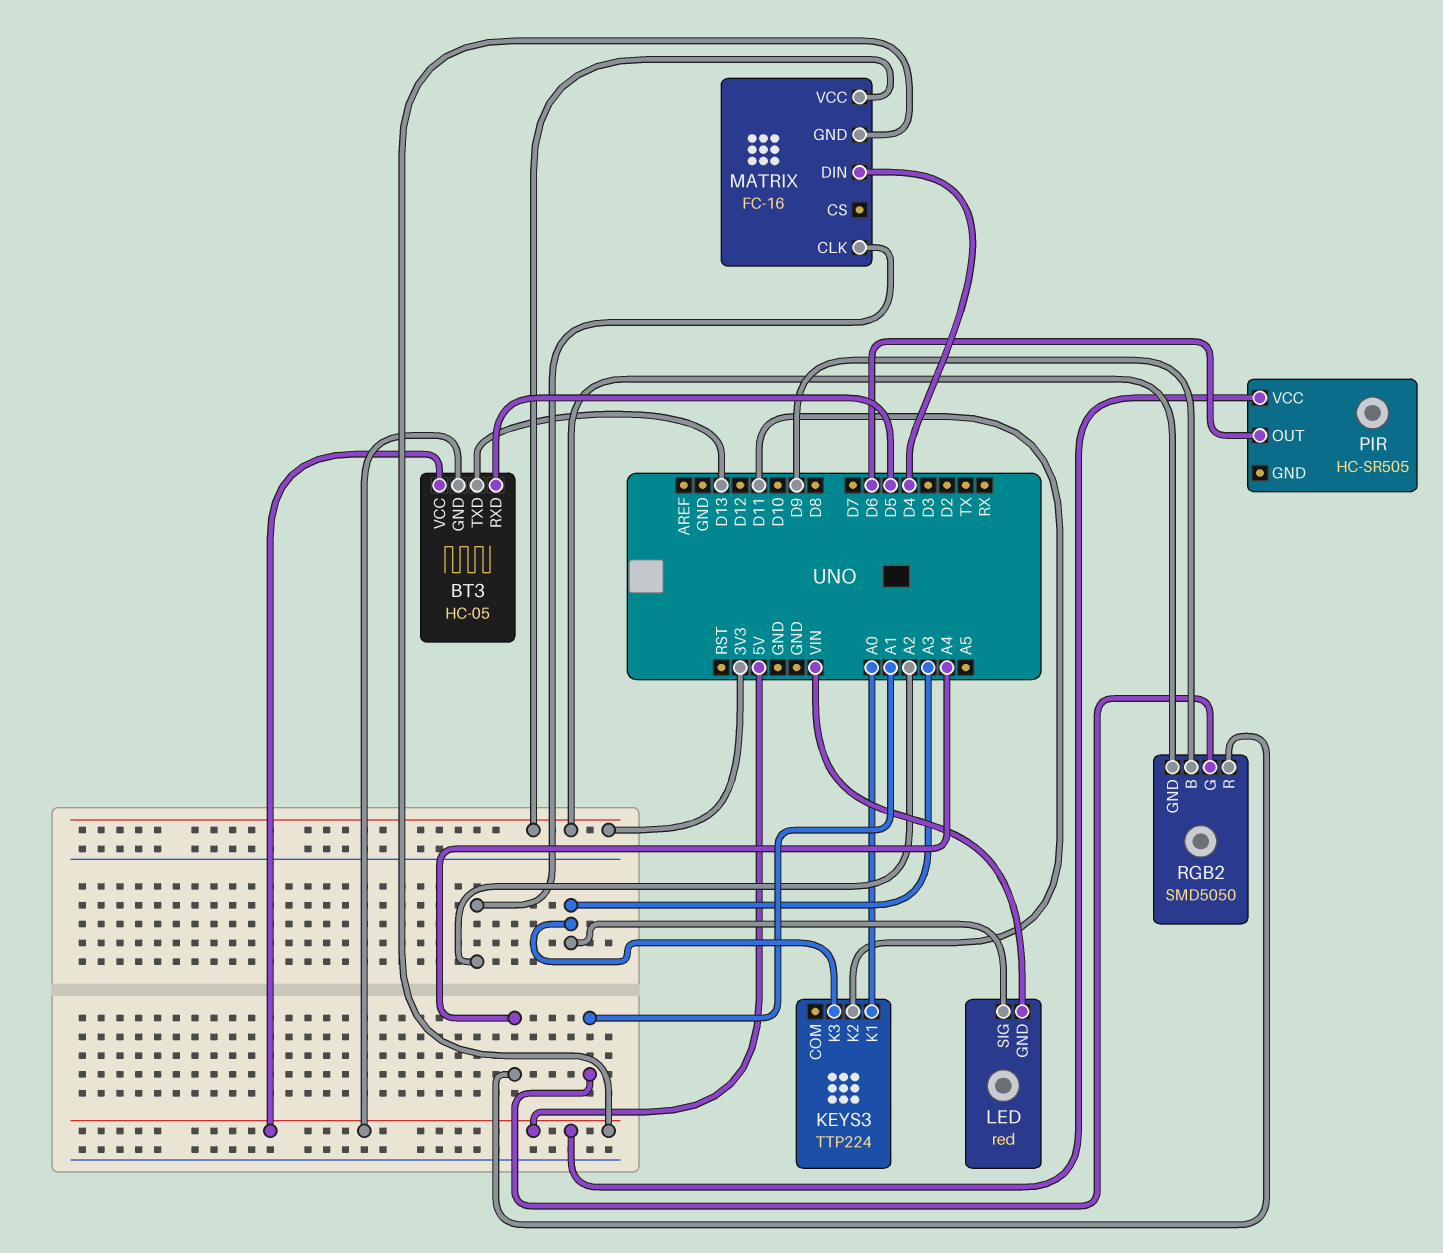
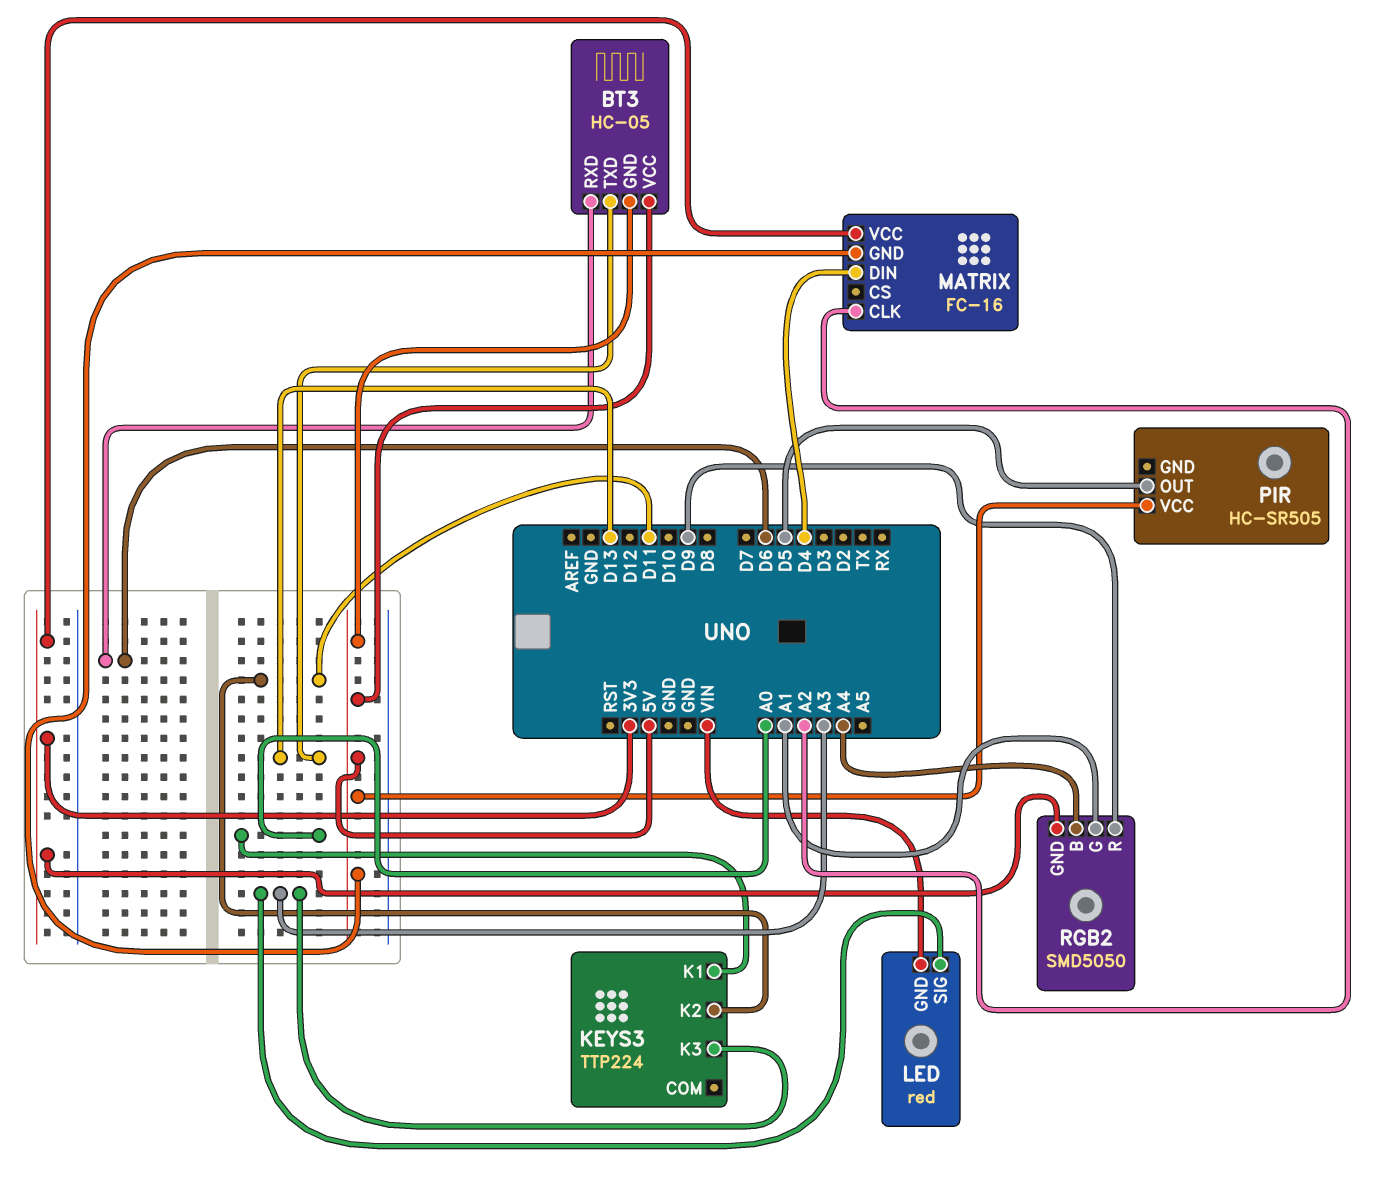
BT3 pin RXD: D5 -> D6
PIR pin OUT: D6 -> D5
RGB2 pin B: D9 -> A4
RGB2 pin R: A4 -> D9

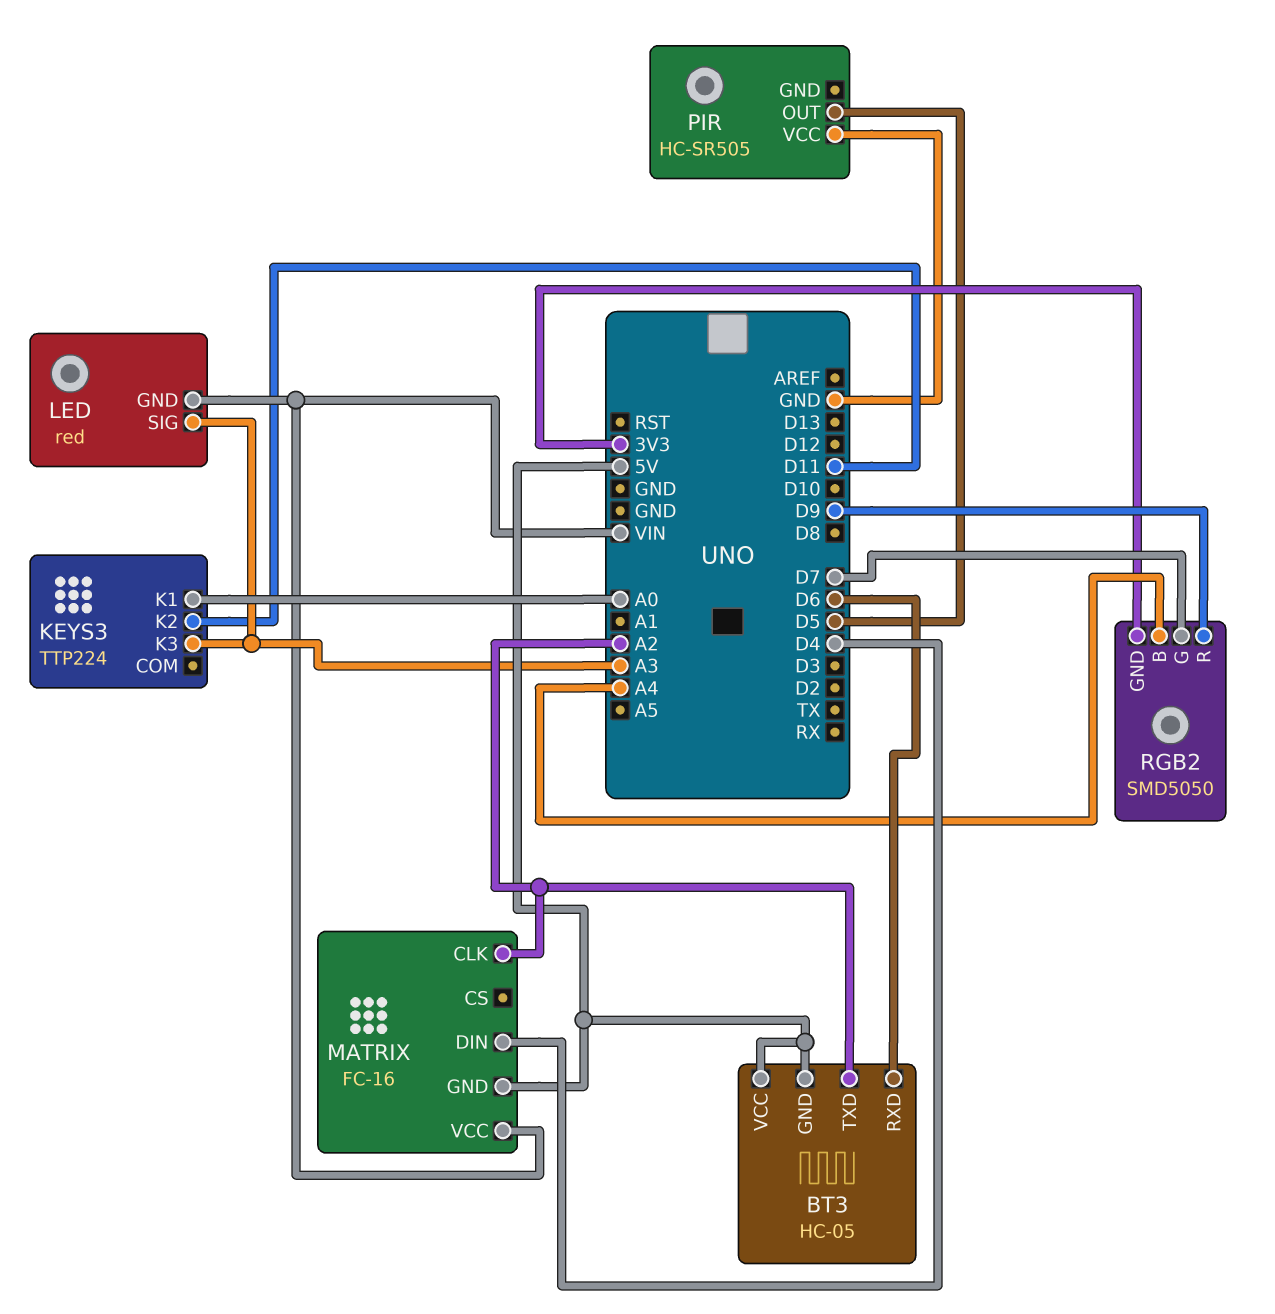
BT3 pin TXD: D13 -> A2
MATRIX pin VCC: 3V3 -> VIN
PIR pin VCC: 5V -> GND
RGB2 pin G: A1 -> D7

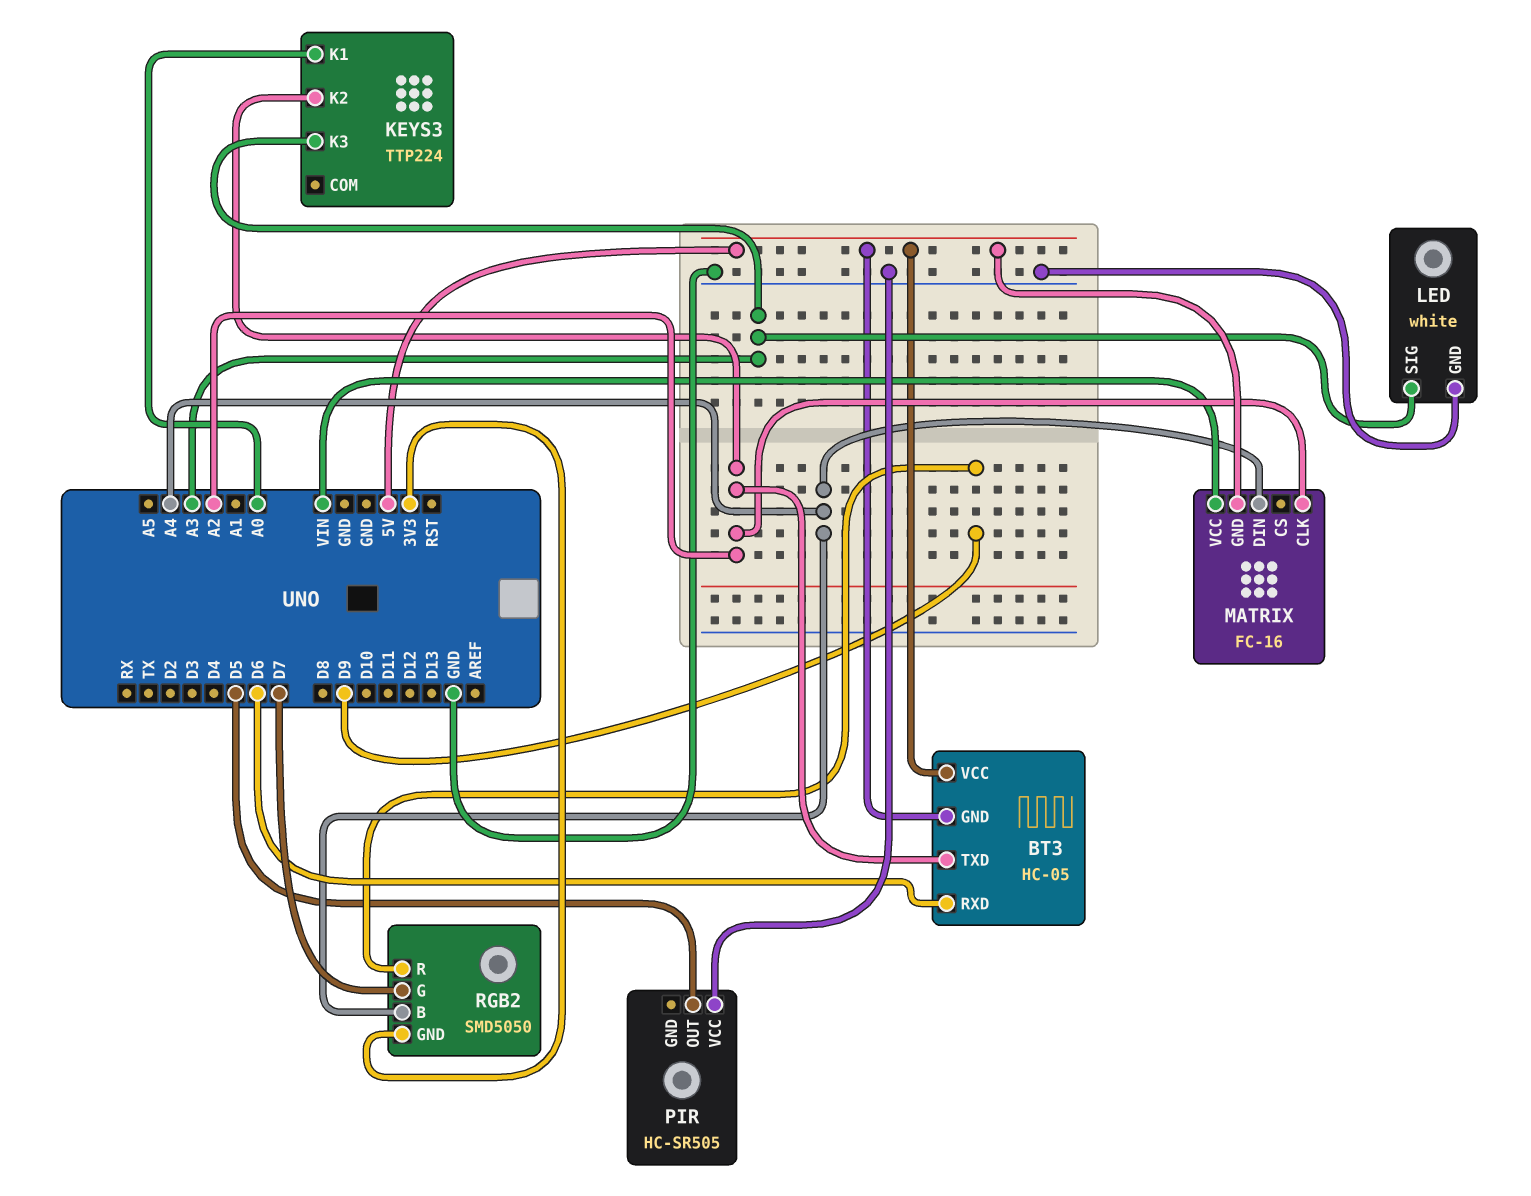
KEYS3 pin K2: D11 -> A2
LED: red -> white
LED pin GND: VIN -> GND
MATRIX pin DIN: D4 -> A4

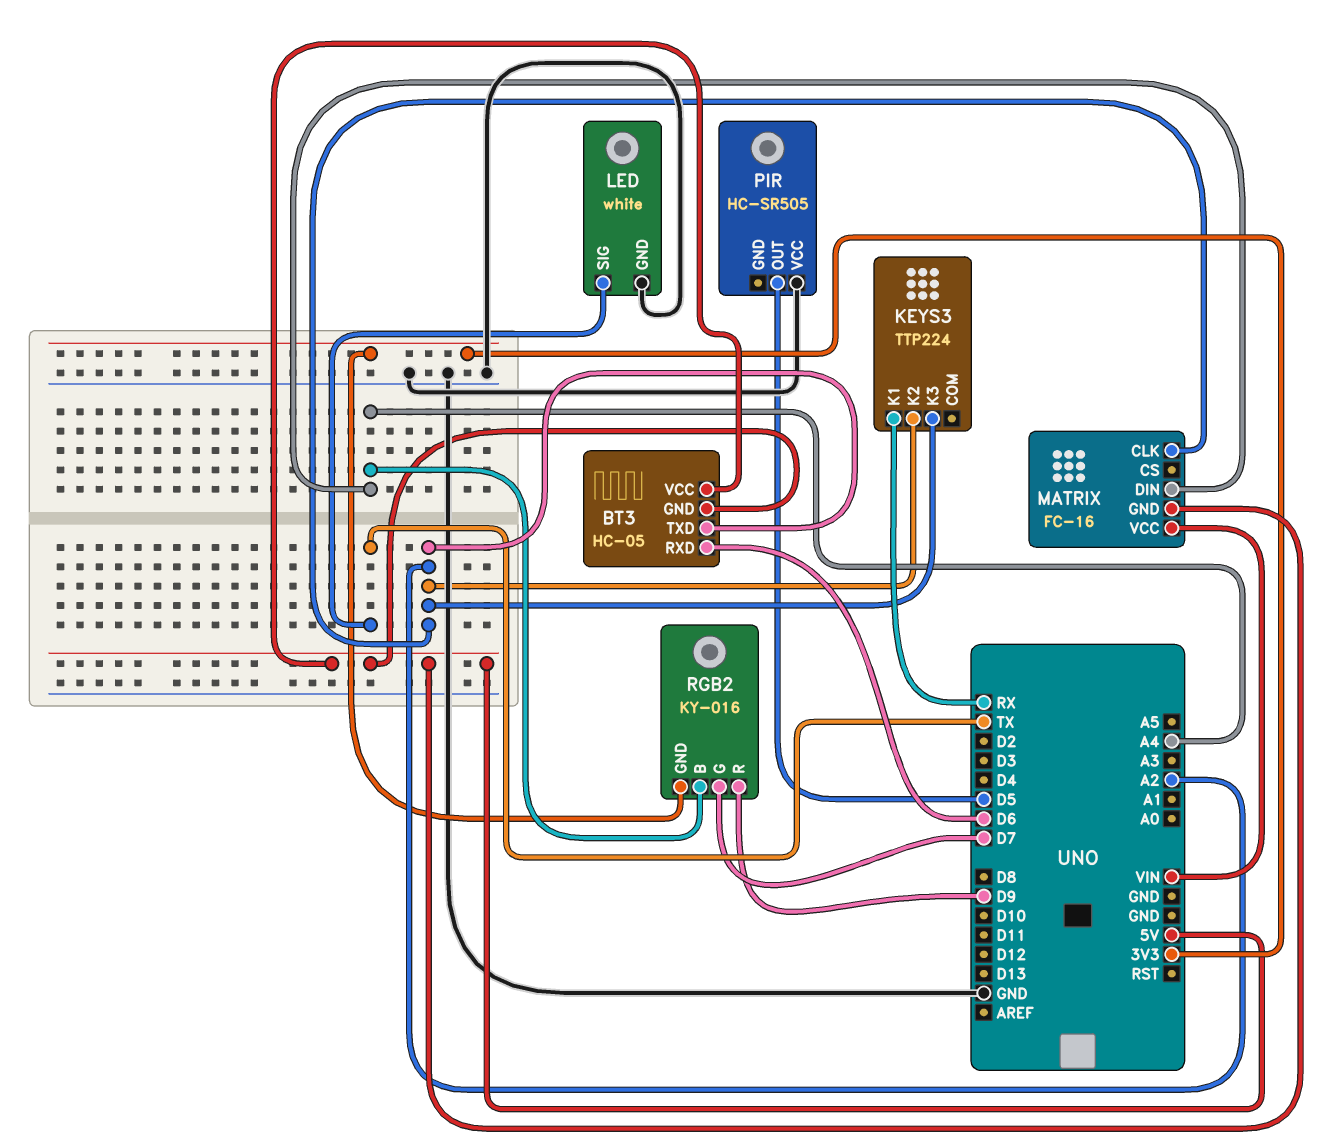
KEYS3 pin K1: A0 -> RX
KEYS3 pin K3: A3 -> A2
LED pin SIG: A3 -> TX
RGB2: SMD5050 -> KY-016

